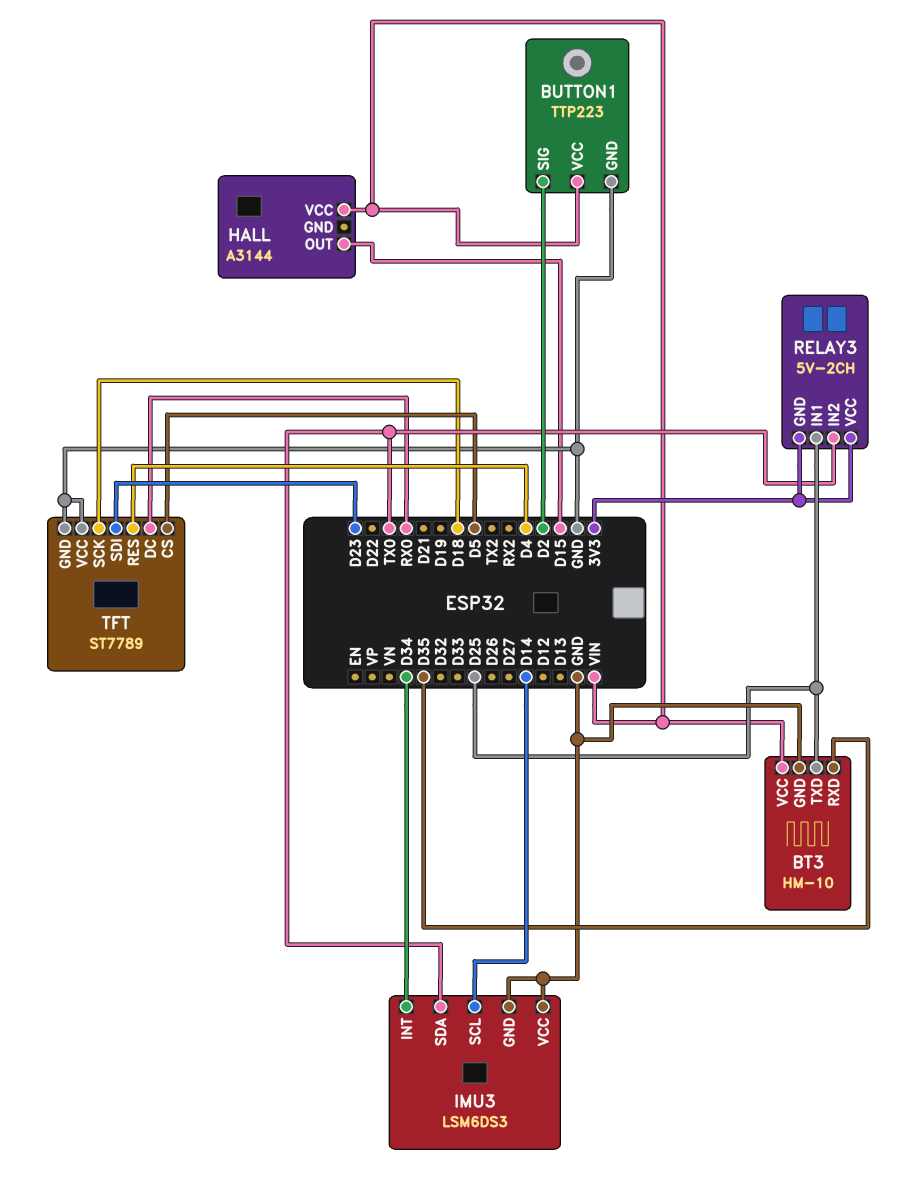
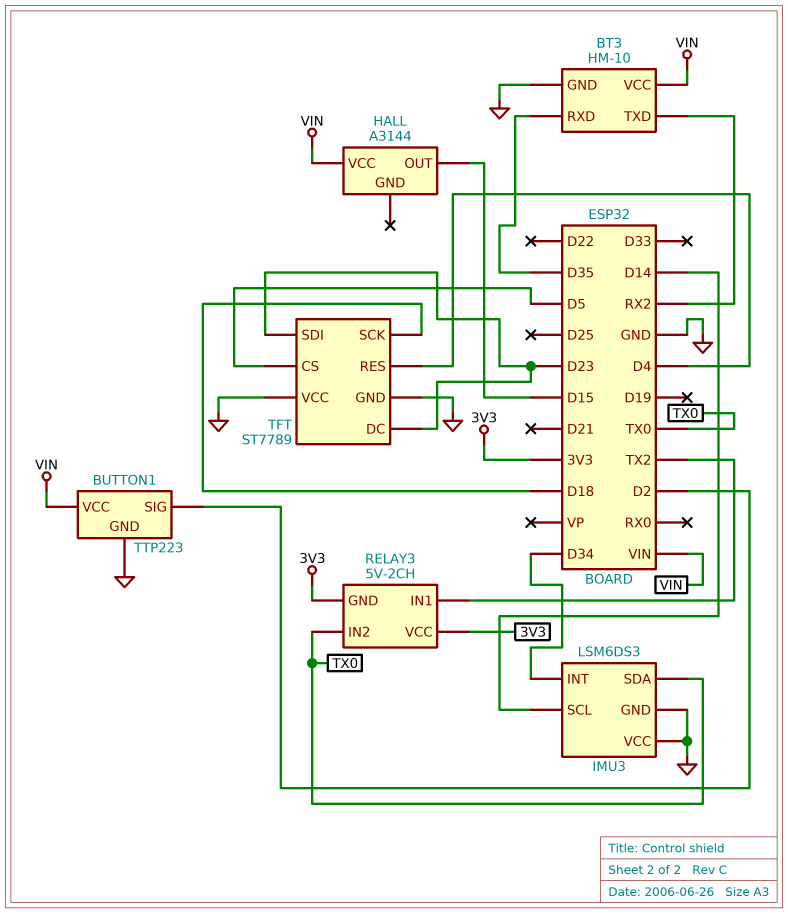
BT3 pin TXD: D25 -> RX2
RELAY3 pin IN1: D25 -> TX2
TFT pin DC: RX0 -> D23

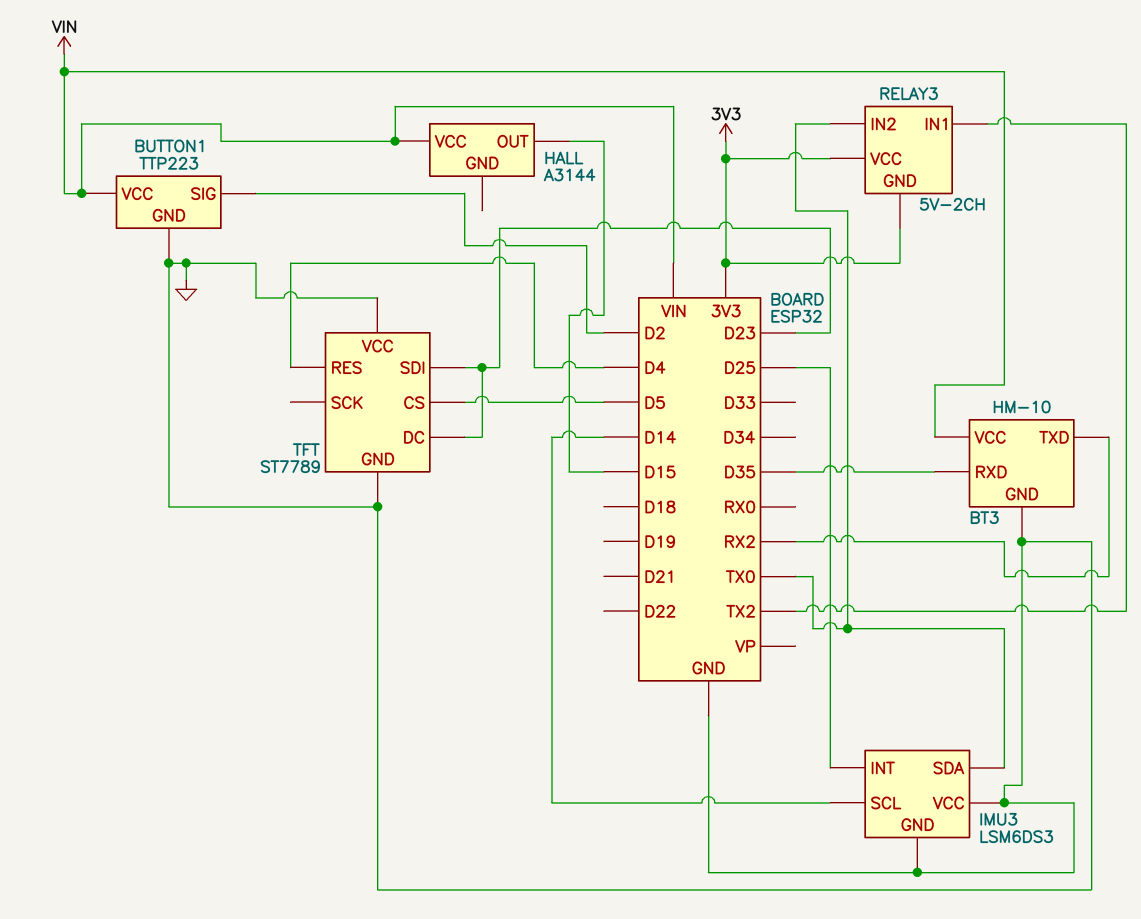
IMU3 pin INT: D34 -> D25
TFT pin SCK: D18 -> none

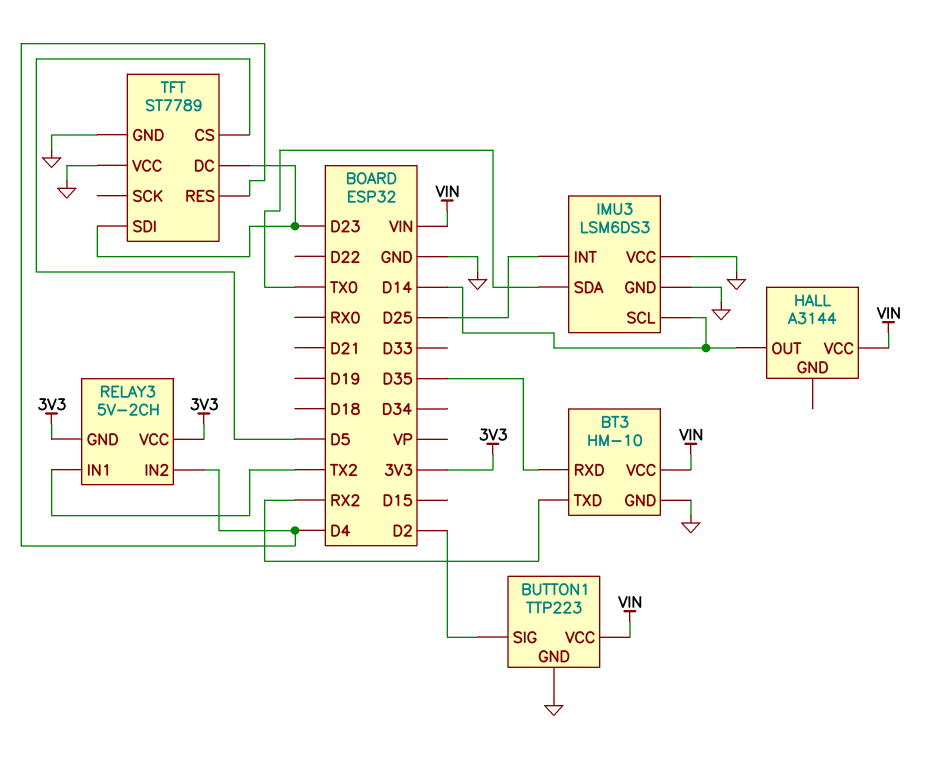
HALL pin OUT: D15 -> D14
RELAY3 pin IN2: TX0 -> D4

